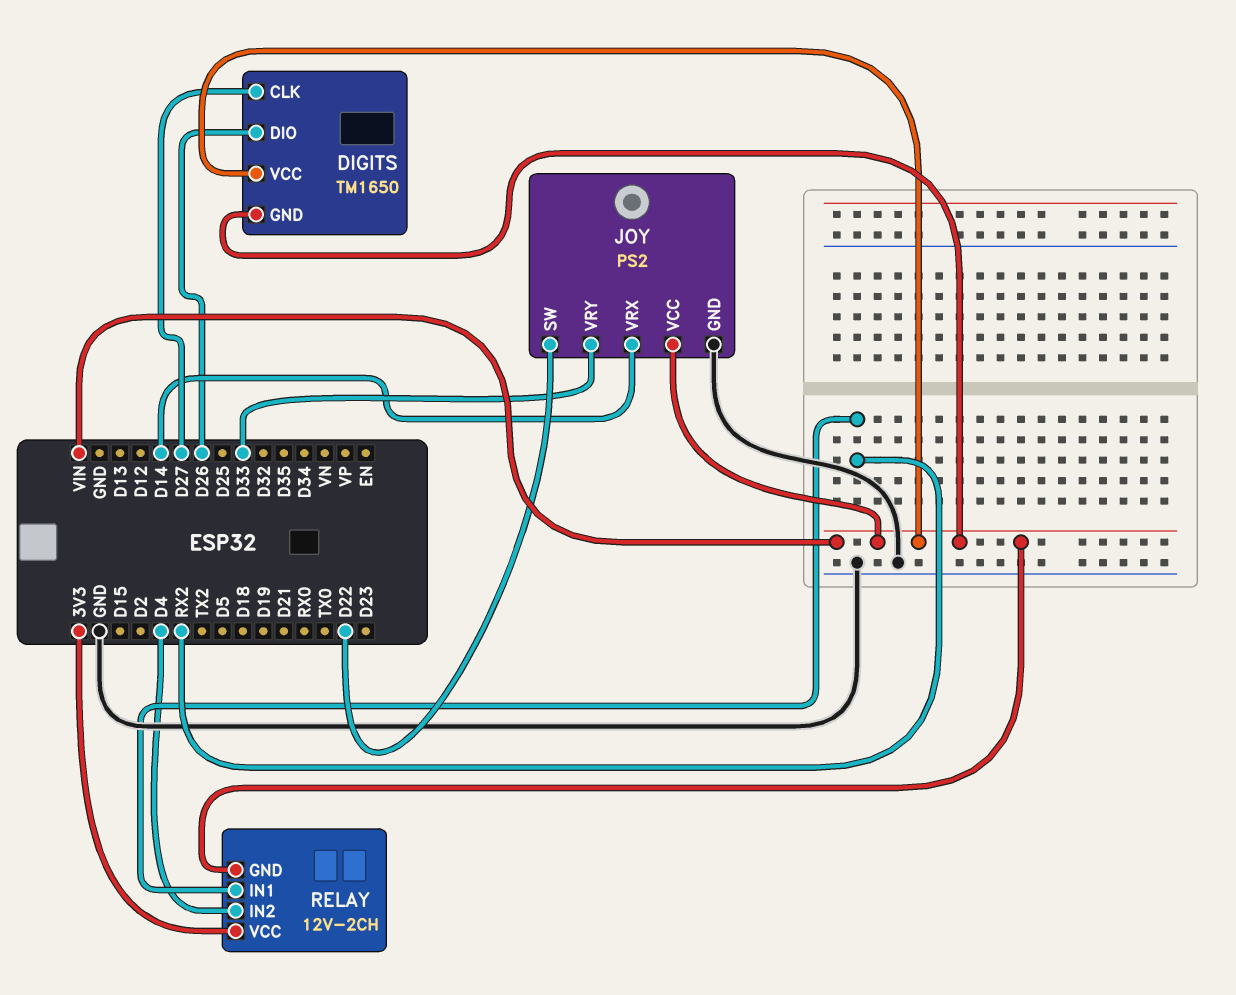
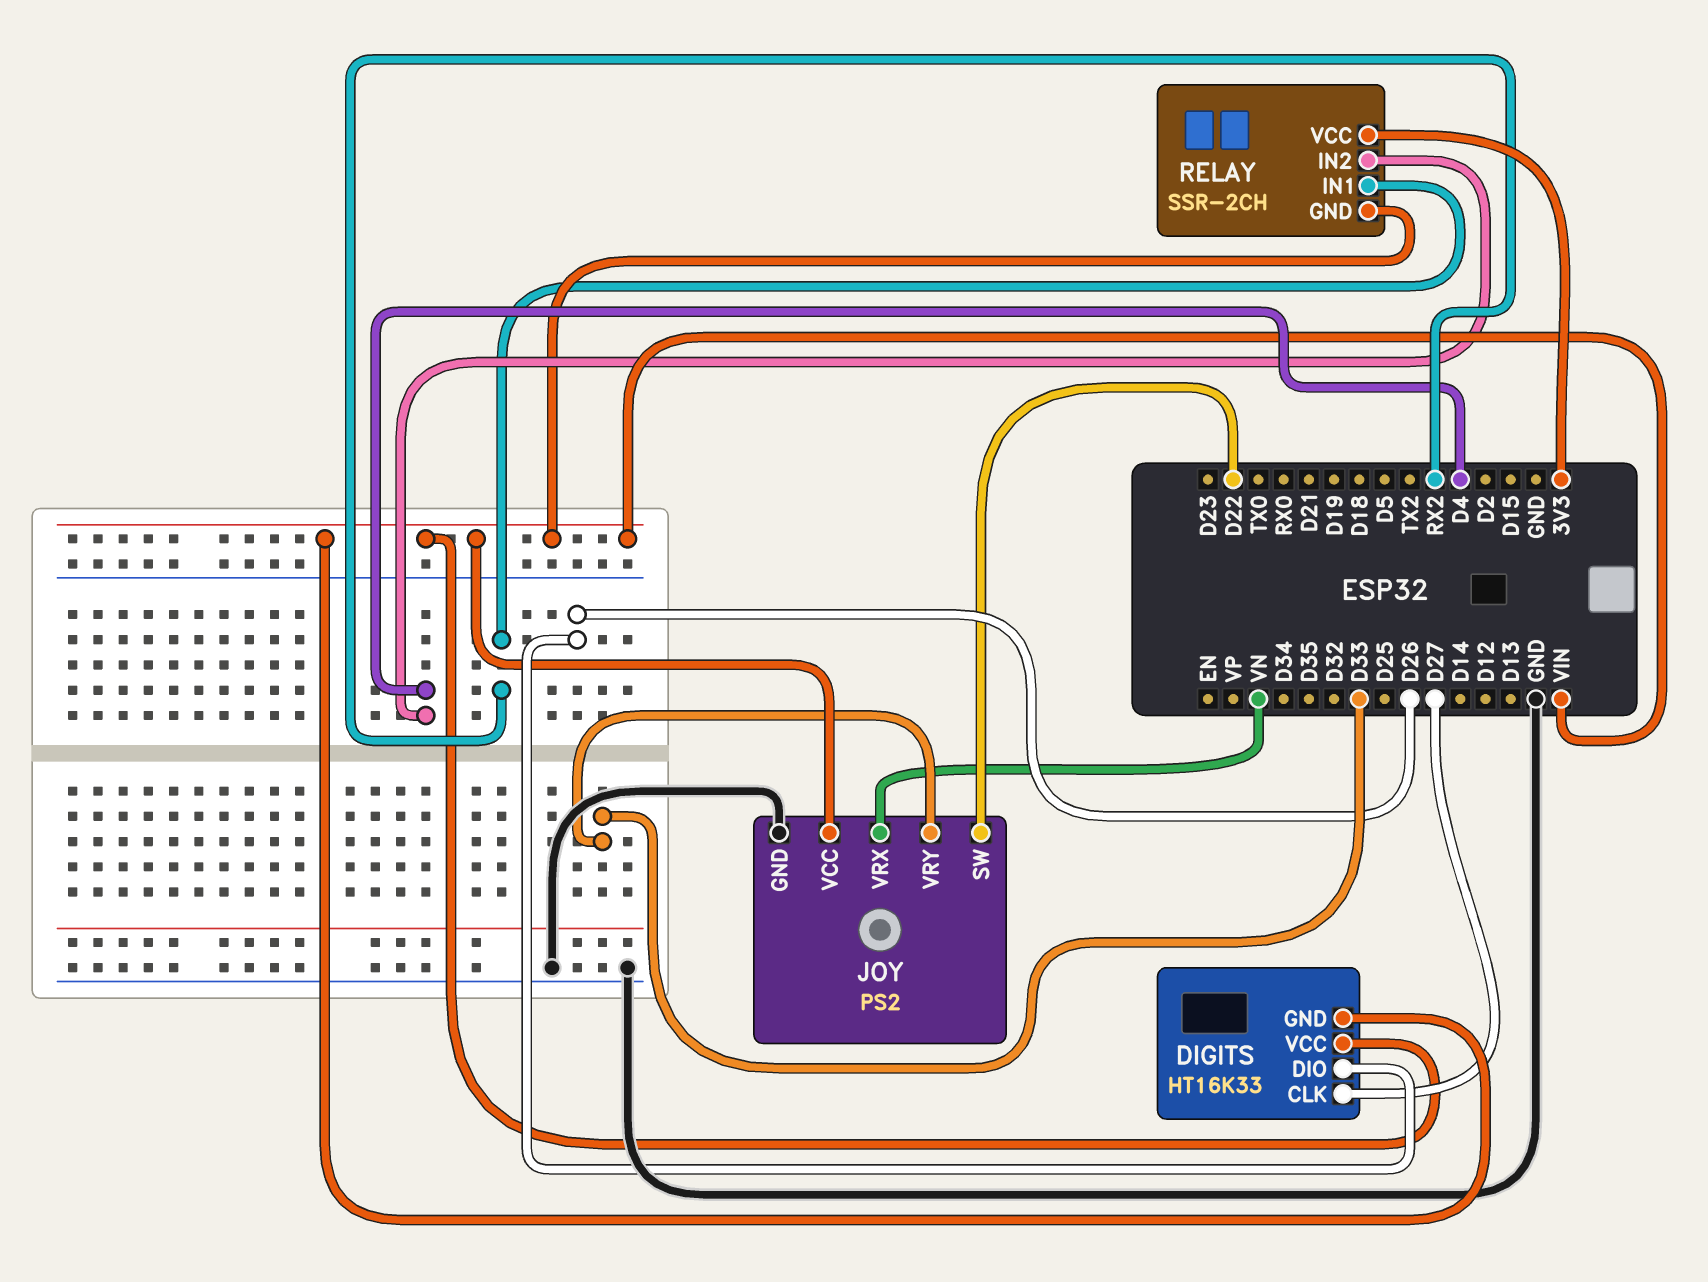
DIGITS: TM1650 -> HT16K33
JOY pin VRX: D14 -> VN
RELAY: 12V-2CH -> SSR-2CH

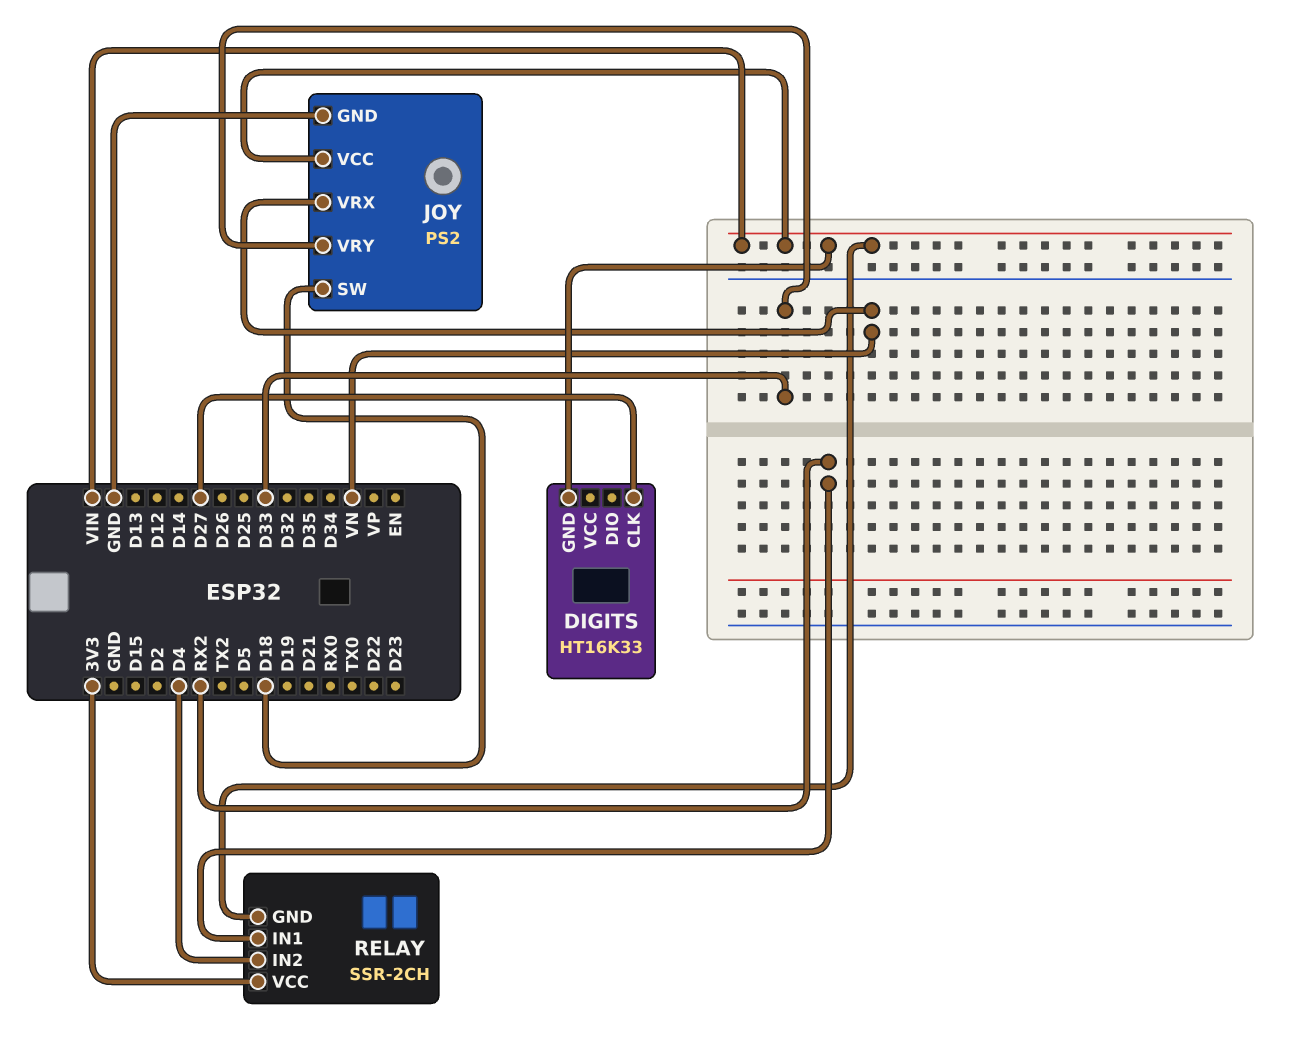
DIGITS pin DIO: D26 -> none
DIGITS pin VCC: VIN -> none
JOY pin SW: D22 -> D18

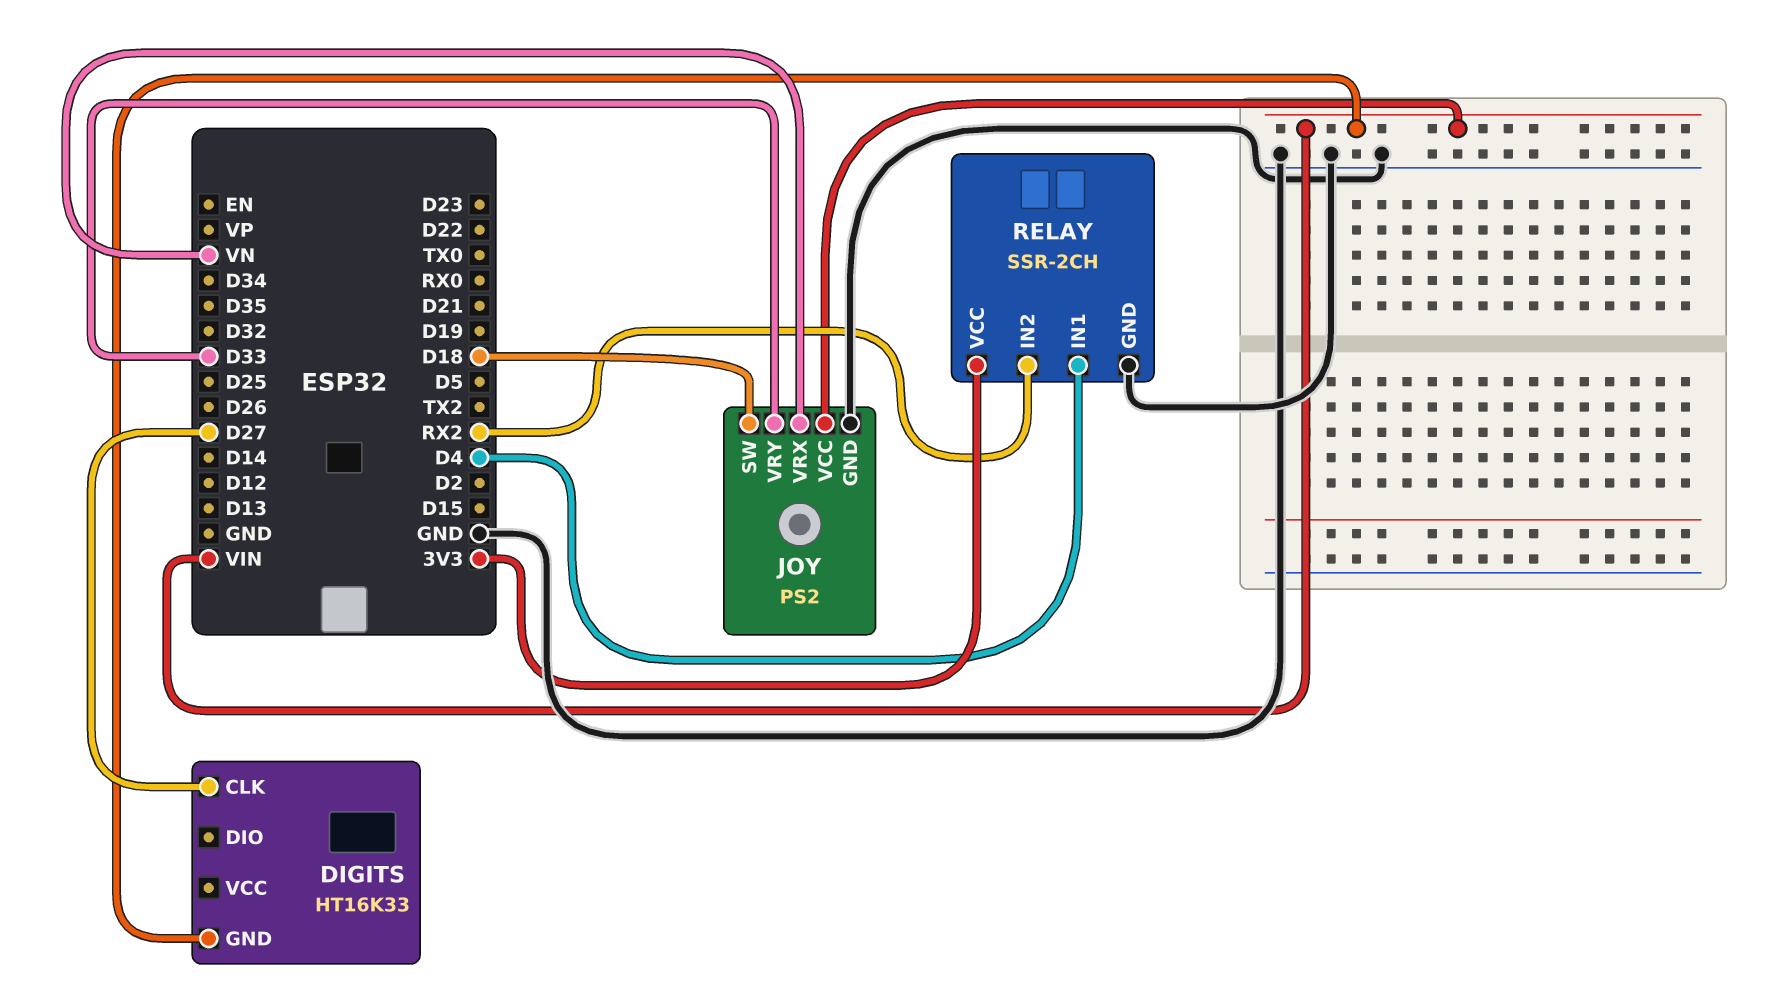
RELAY pin GND: VIN -> GND
RELAY pin IN1: RX2 -> D4
RELAY pin IN2: D4 -> RX2

